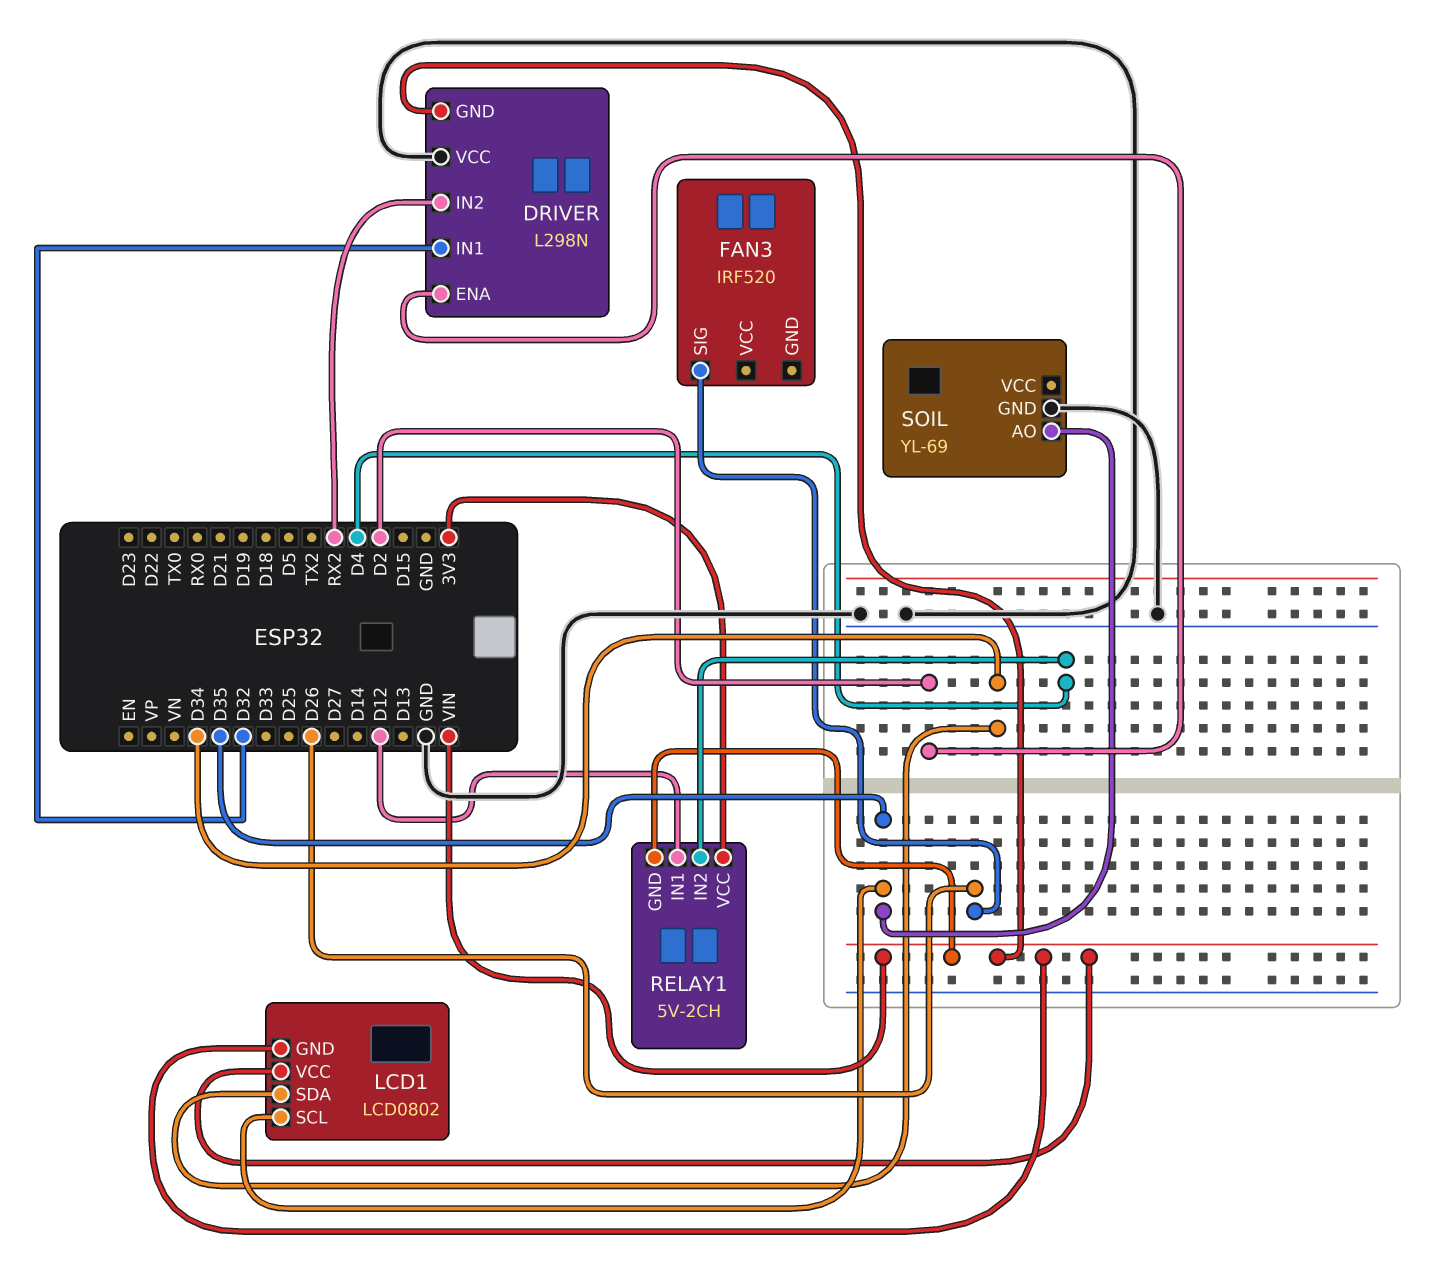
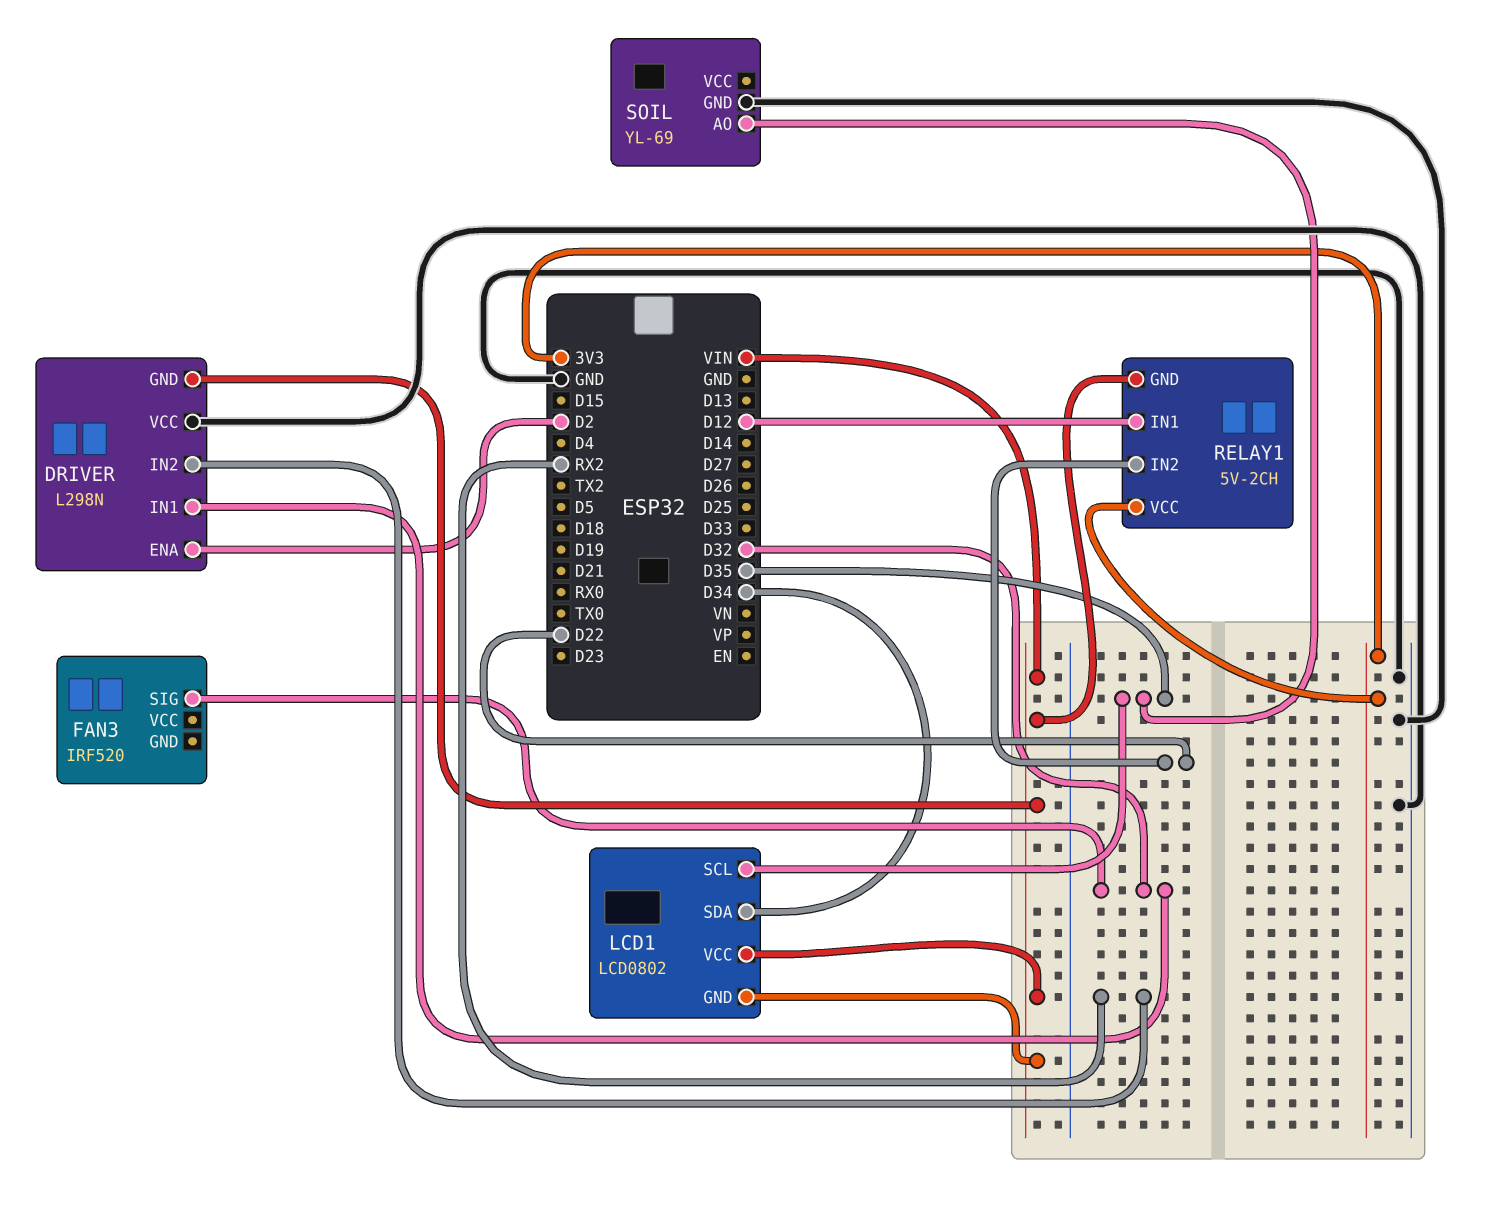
FAN3 pin SIG: D26 -> D32
RELAY1 pin IN2: D4 -> D22

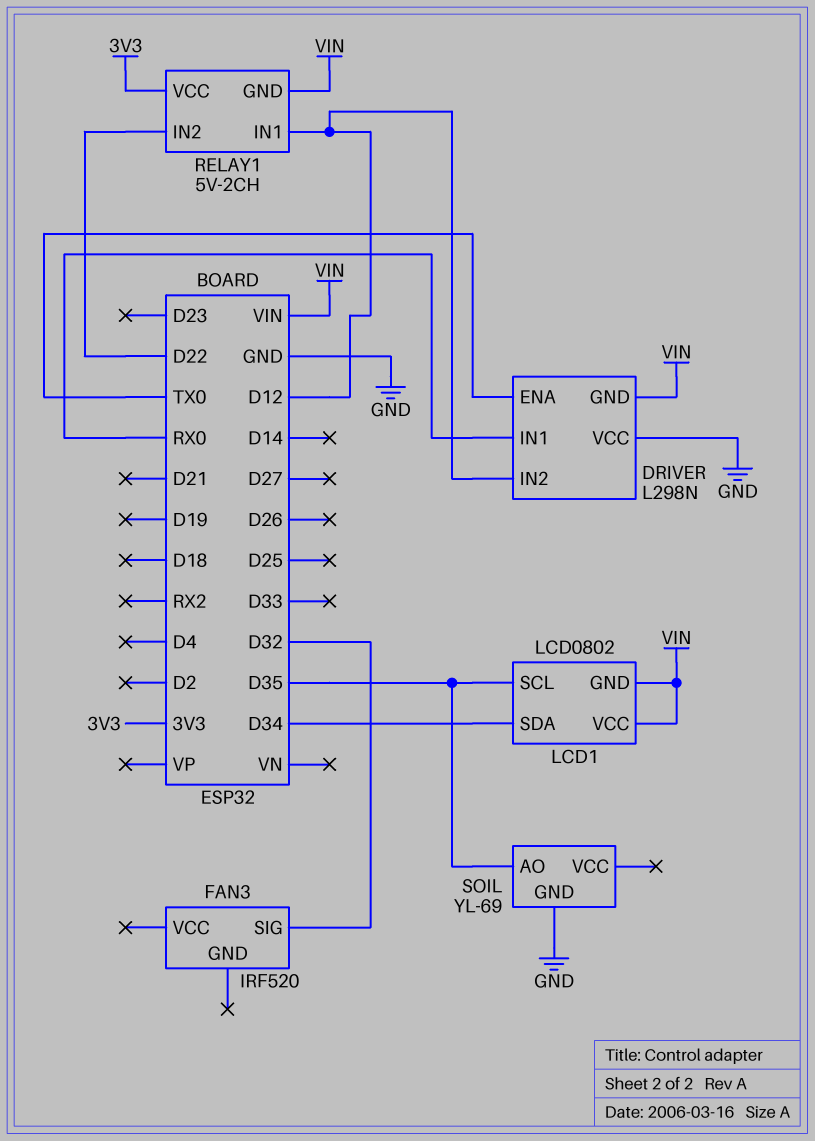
DRIVER pin ENA: D2 -> TX0
DRIVER pin IN1: D32 -> RX0
DRIVER pin IN2: RX2 -> D12

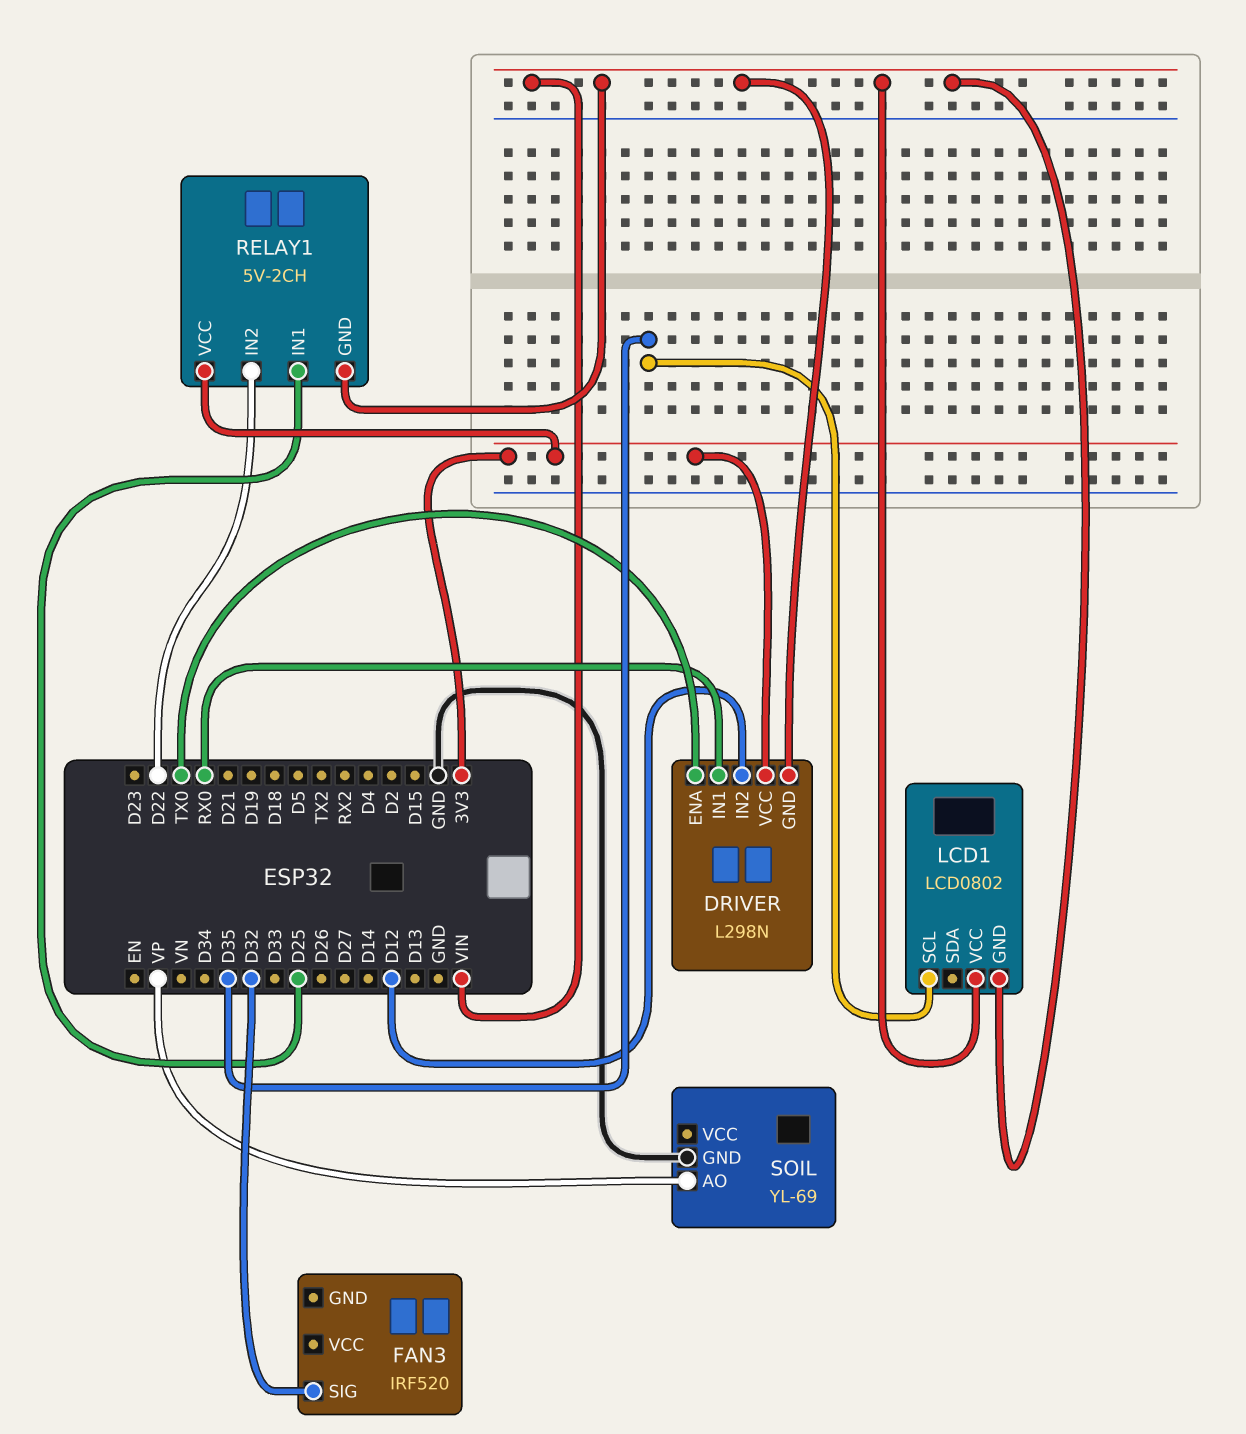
DRIVER pin VCC: GND -> 3V3
LCD1 pin SDA: D34 -> none
RELAY1 pin IN1: D12 -> D25
SOIL pin AO: D35 -> VP

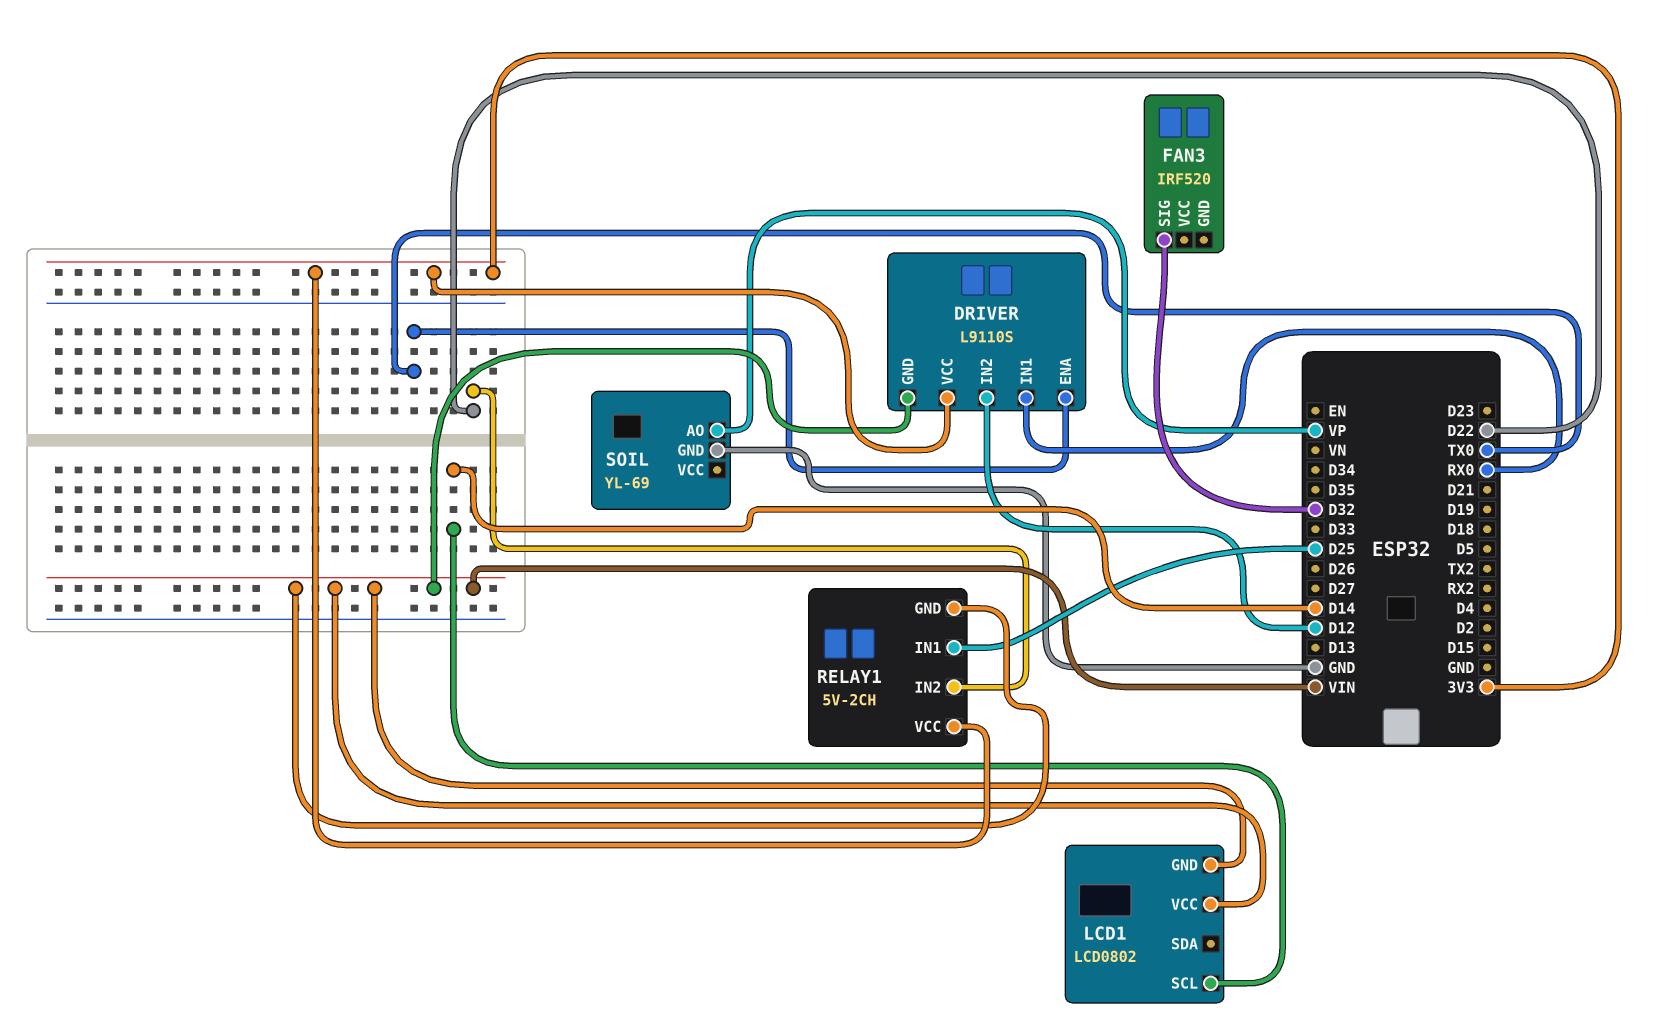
DRIVER: L298N -> L9110S
LCD1 pin SCL: D35 -> D14

